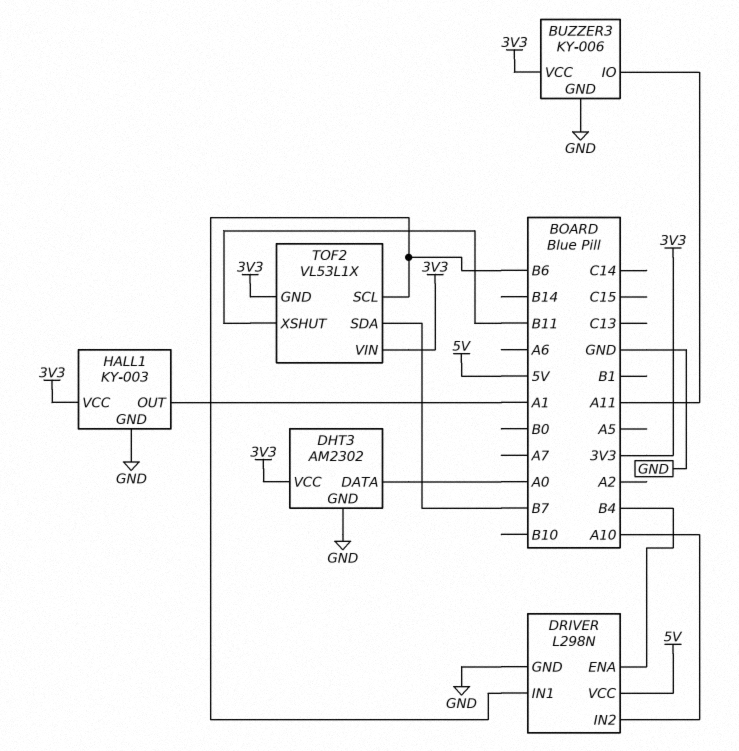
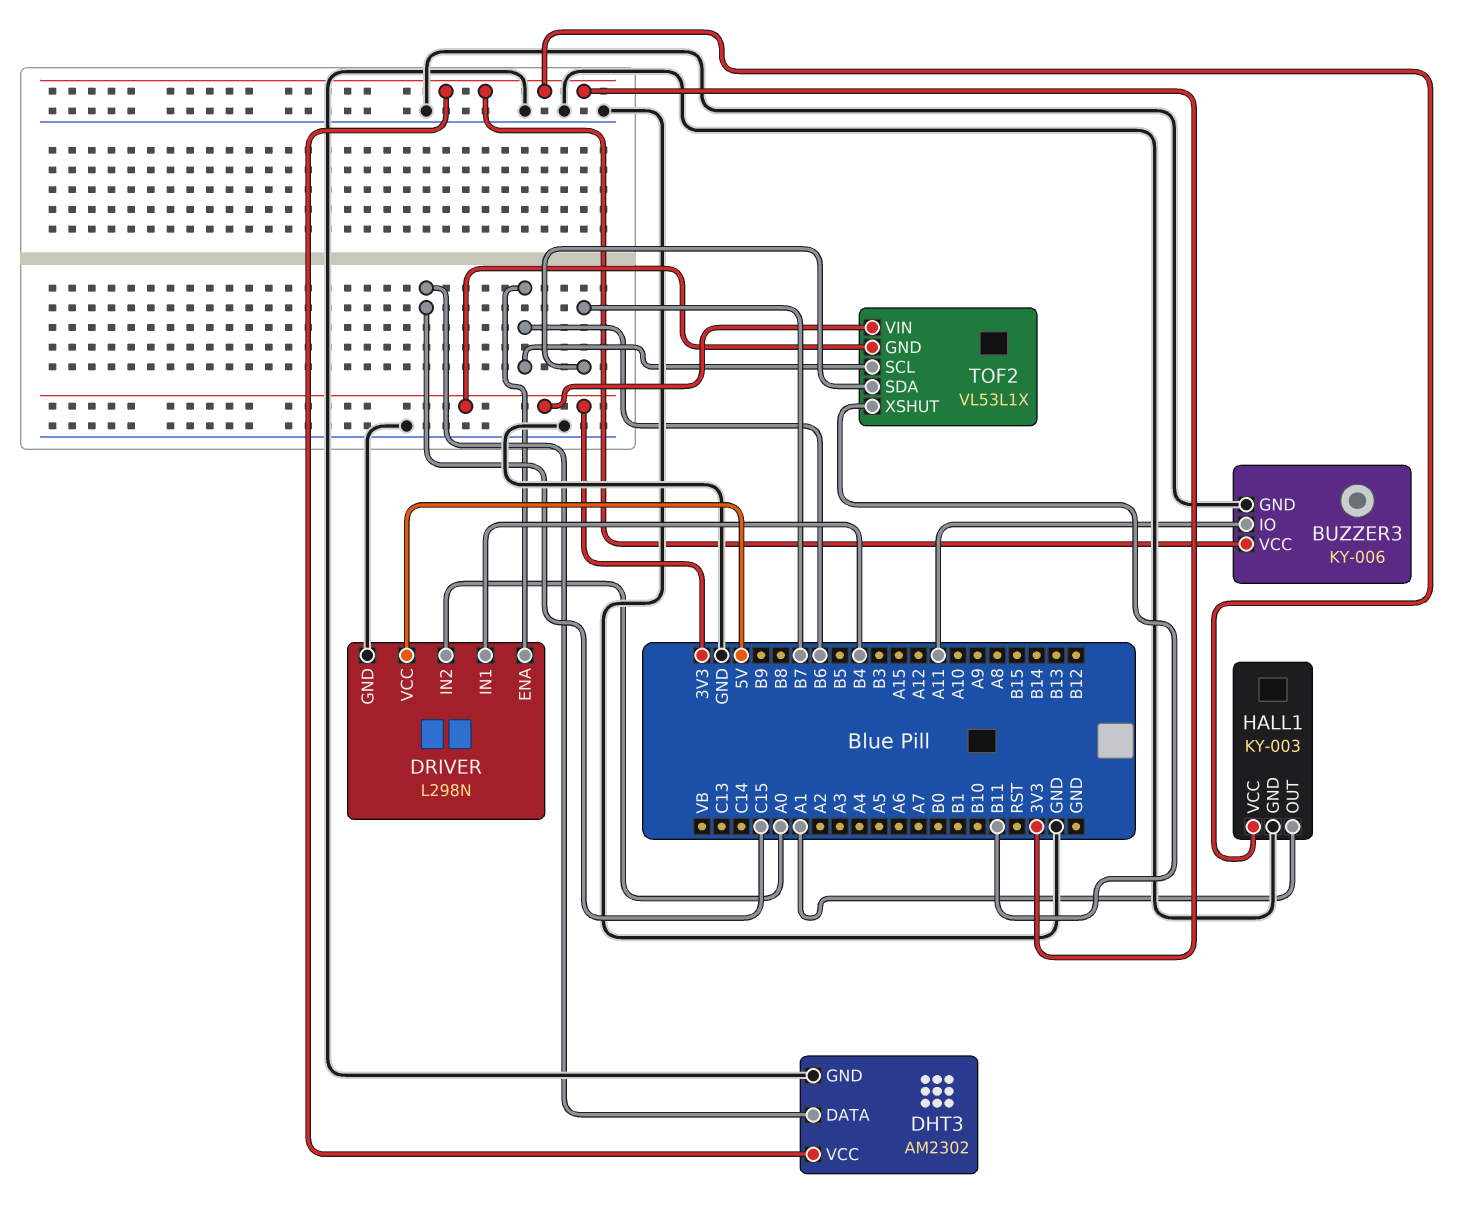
DHT3 pin DATA: A0 -> C15
DRIVER pin ENA: B4 -> B6
DRIVER pin IN1: B6 -> B4
DRIVER pin IN2: A10 -> A0

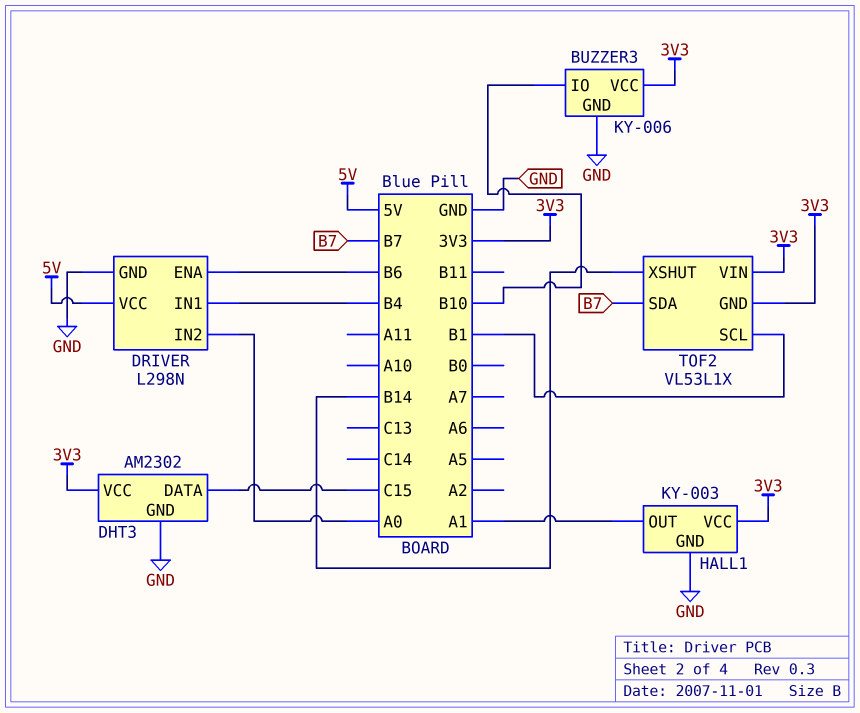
BUZZER3 pin IO: A11 -> B10
TOF2 pin SCL: B6 -> B1
TOF2 pin XSHUT: B11 -> B14

